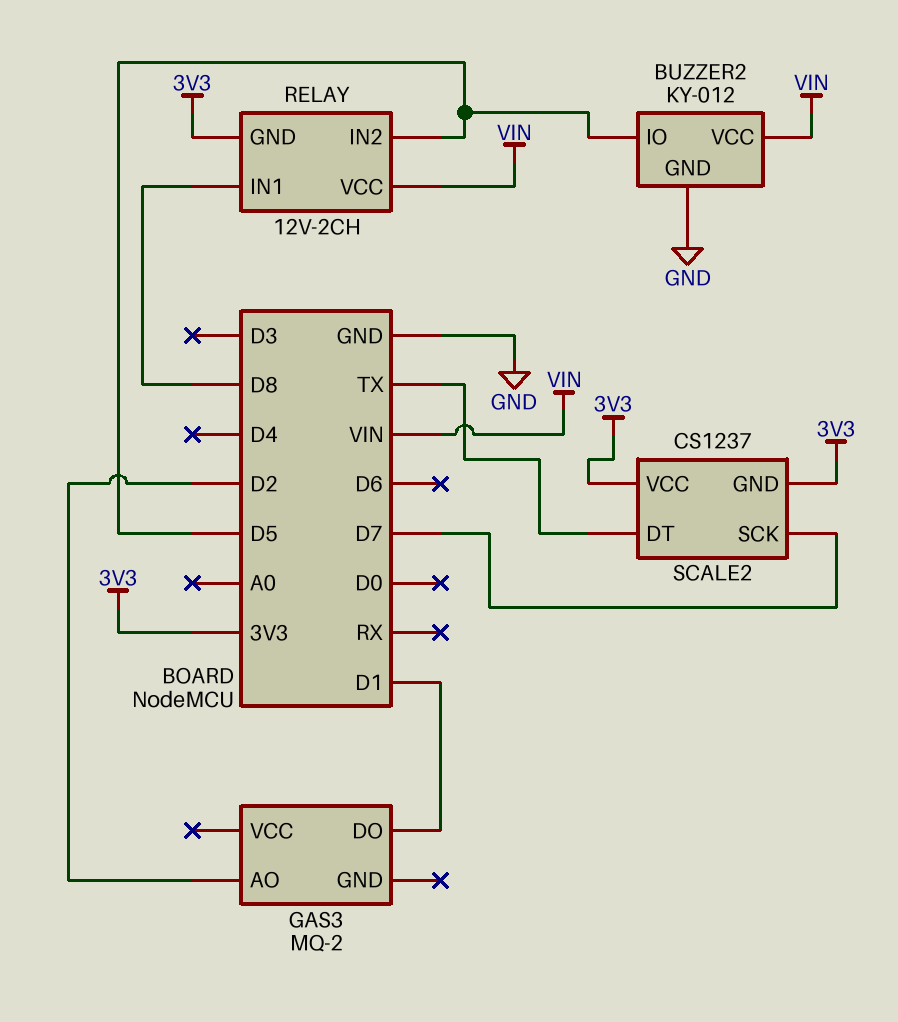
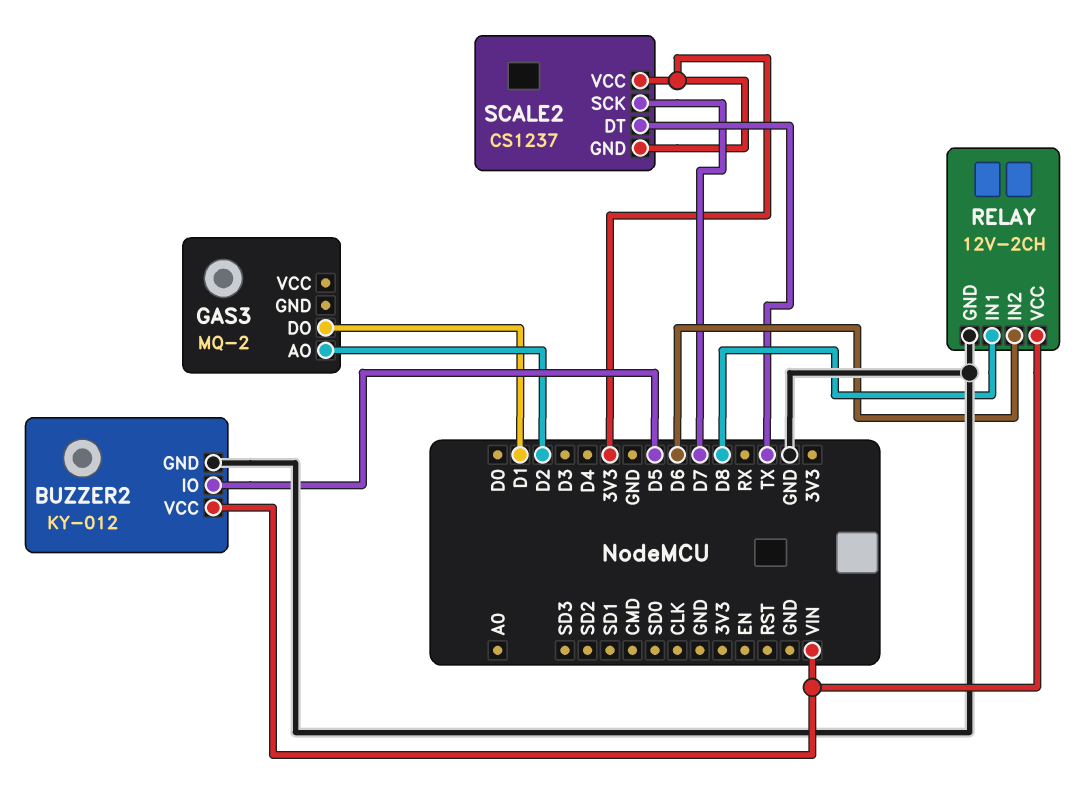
RELAY pin GND: 3V3 -> GND
RELAY pin IN2: D5 -> D6

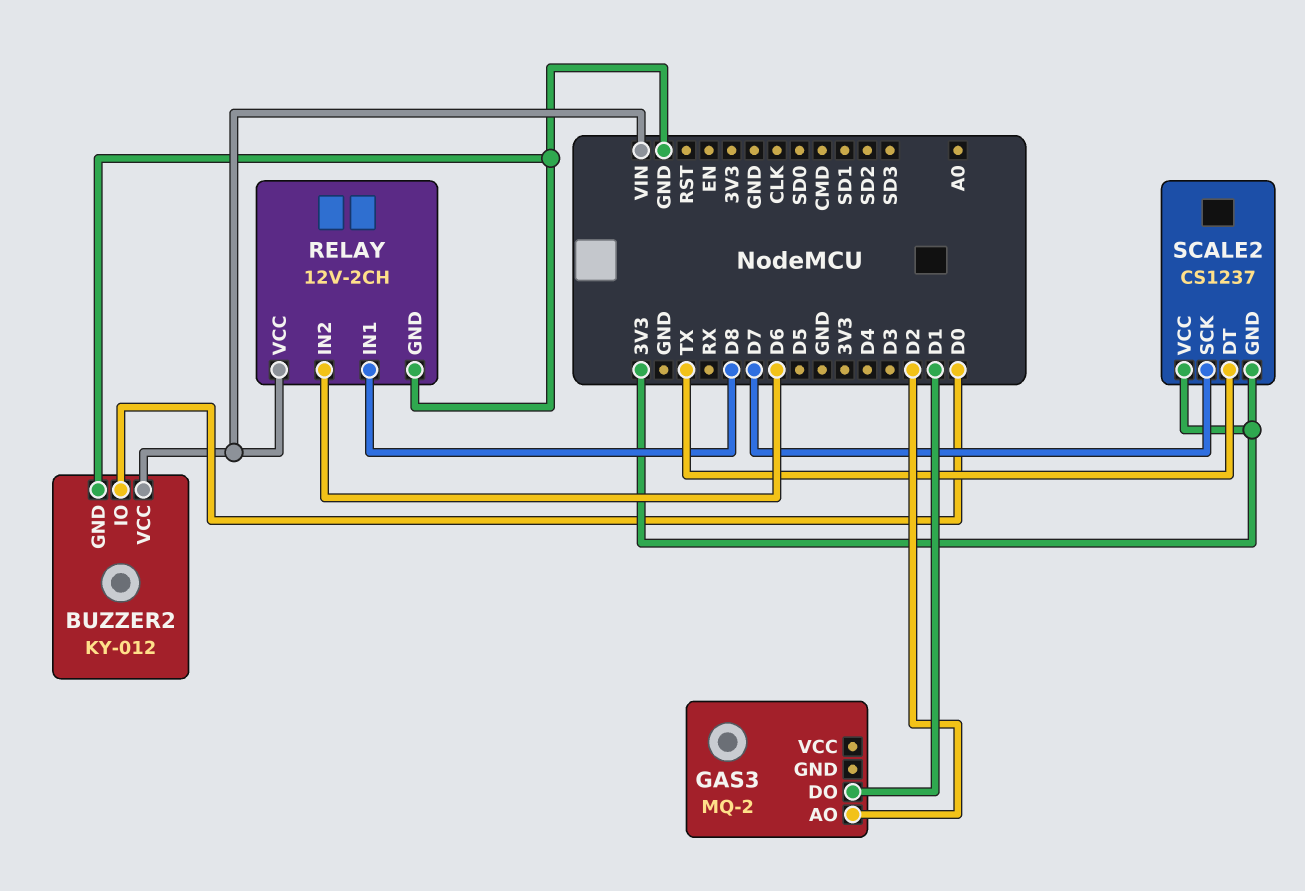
BUZZER2 pin IO: D5 -> D0

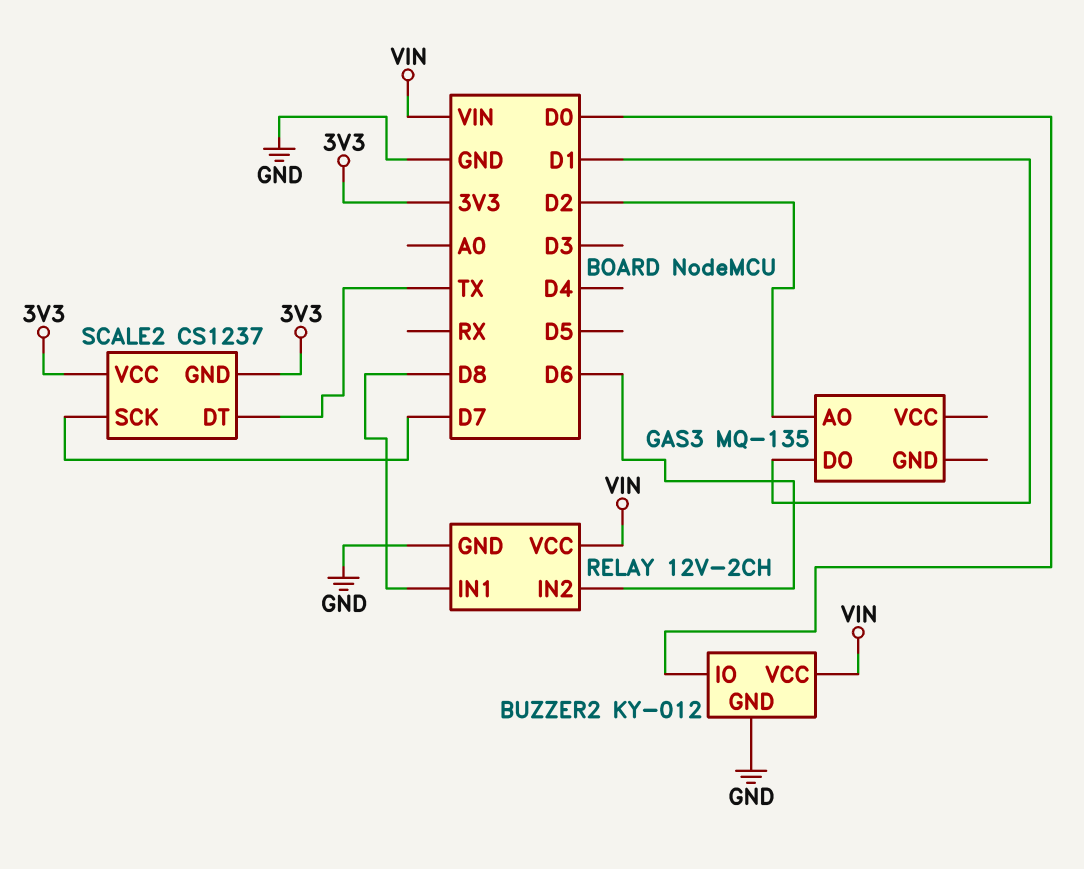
GAS3: MQ-2 -> MQ-135

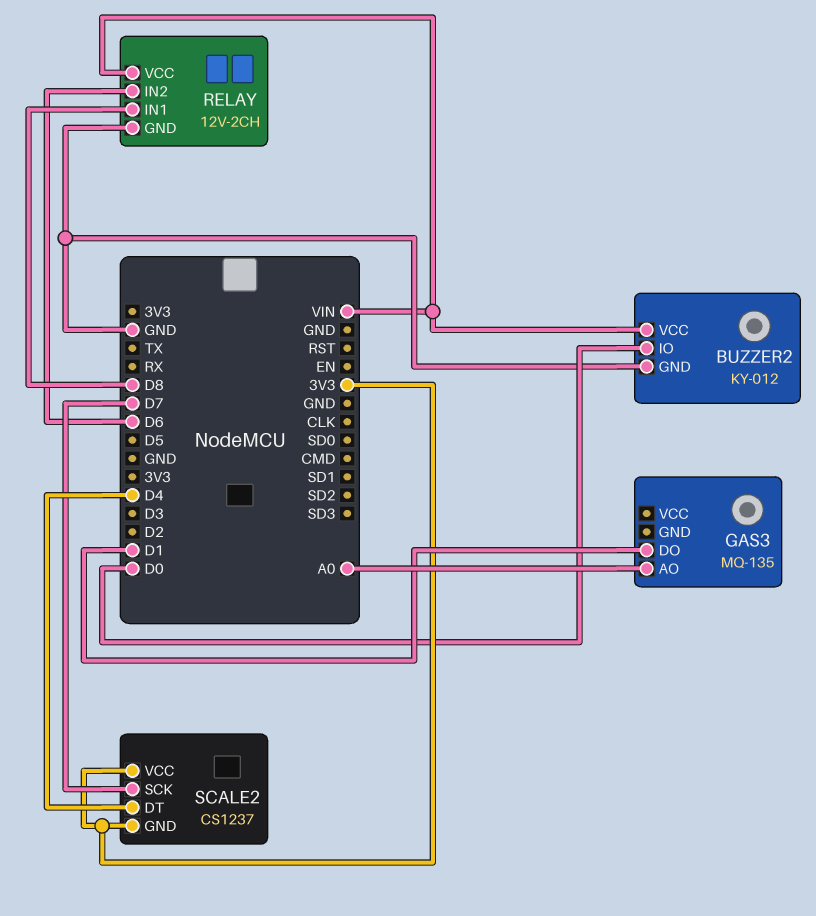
GAS3 pin AO: D2 -> A0
SCALE2 pin DT: TX -> D4

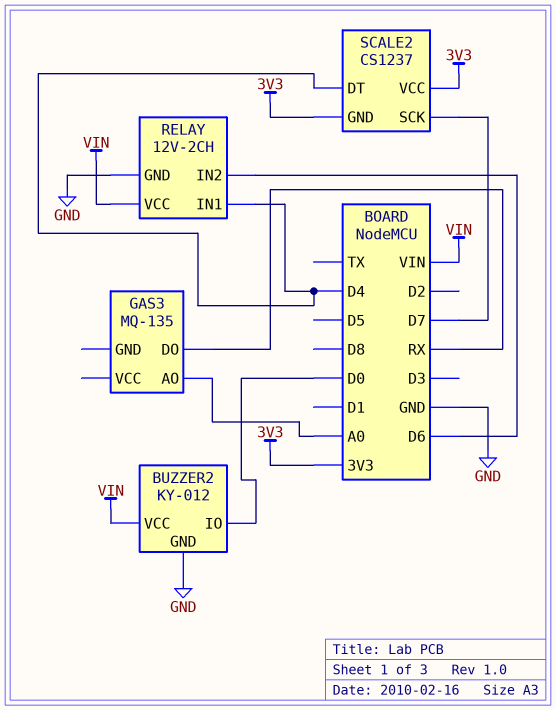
GAS3 pin DO: D1 -> RX
RELAY pin IN1: D8 -> D4

